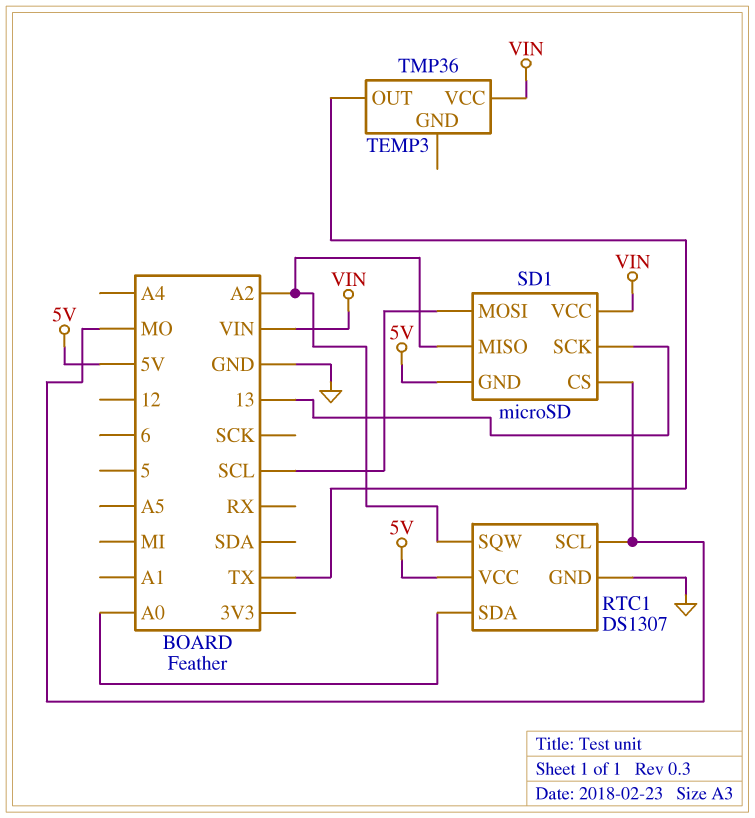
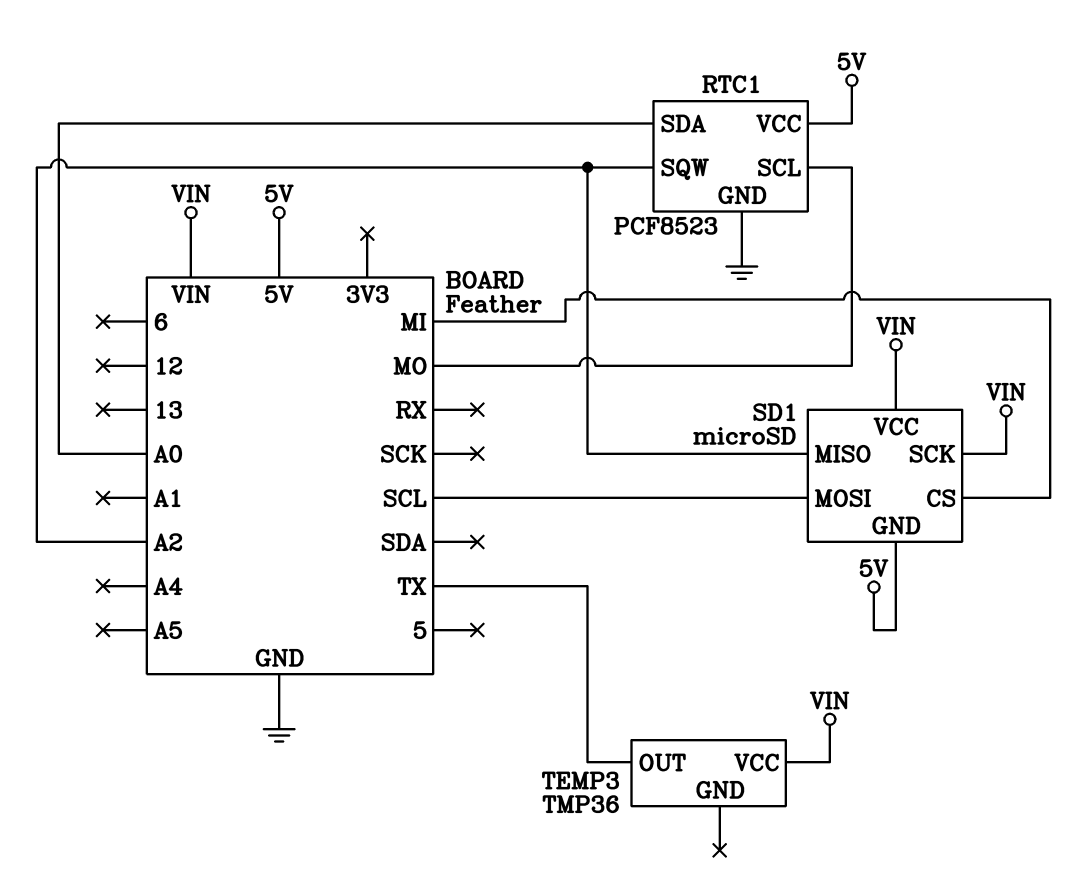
RTC1: DS1307 -> PCF8523
SD1 pin CS: MO -> MI
SD1 pin SCK: 13 -> VIN

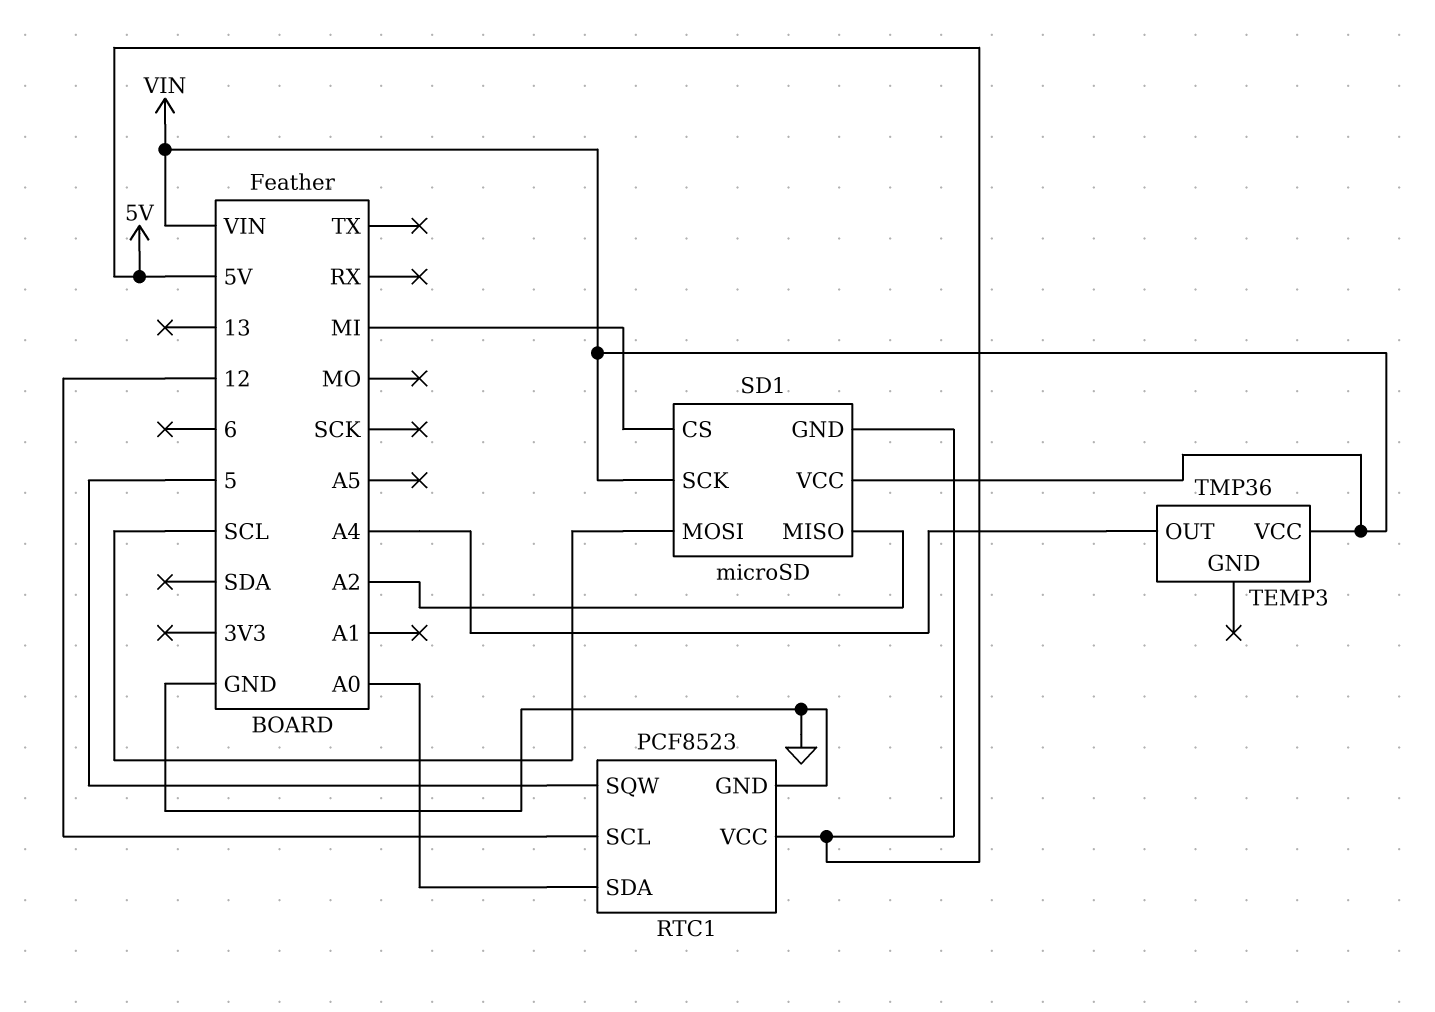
RTC1 pin SCL: MO -> 12
RTC1 pin SQW: A2 -> 5
TEMP3 pin OUT: TX -> A4

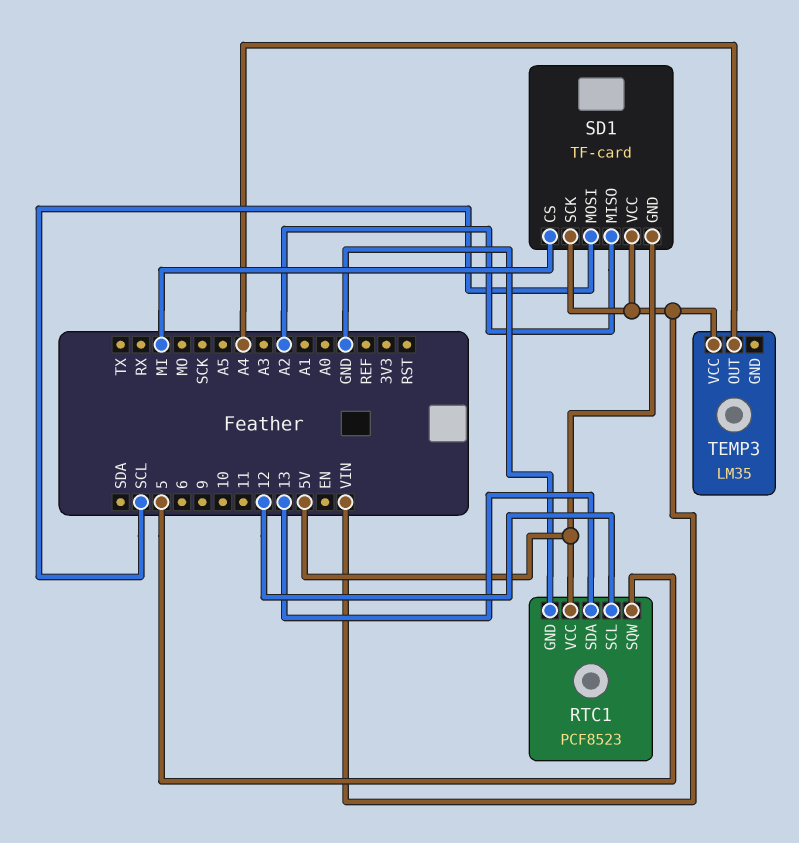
RTC1 pin SDA: A0 -> 13
SD1: microSD -> TF-card
TEMP3: TMP36 -> LM35

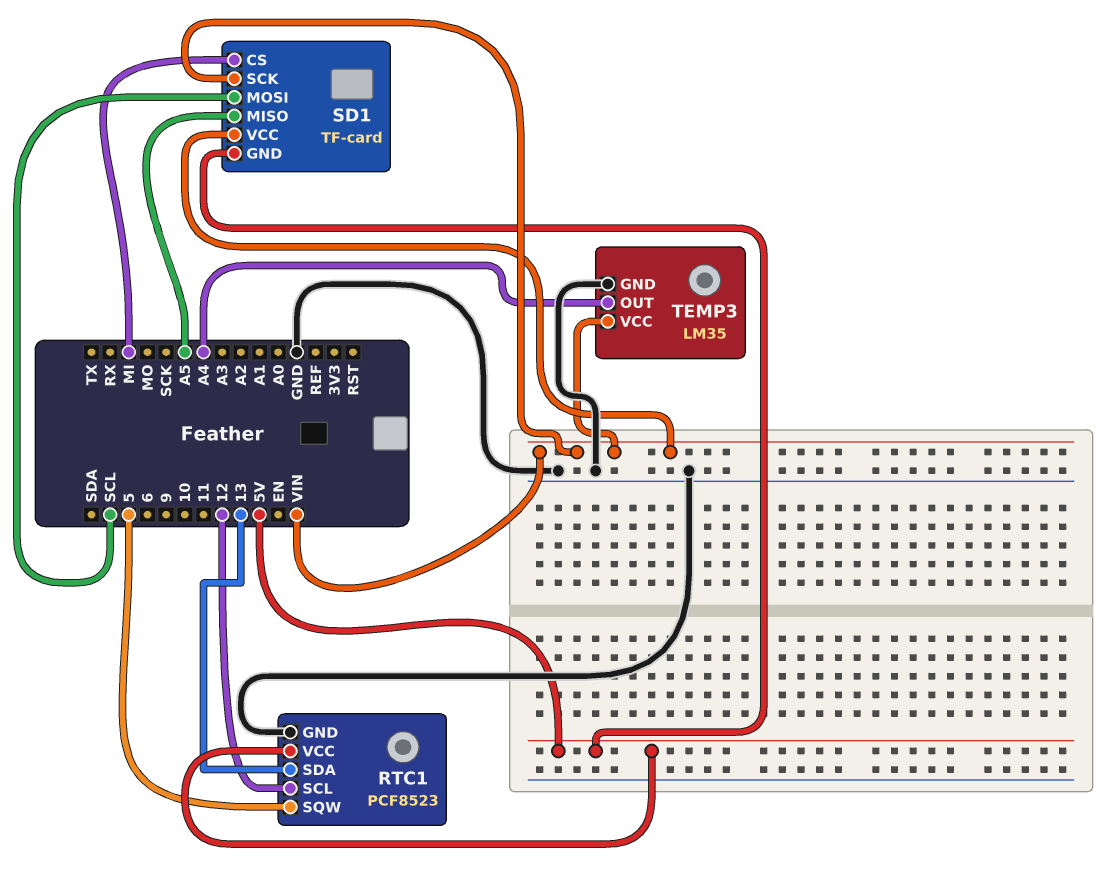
SD1 pin MISO: A2 -> A5
TEMP3 pin GND: none -> GND

